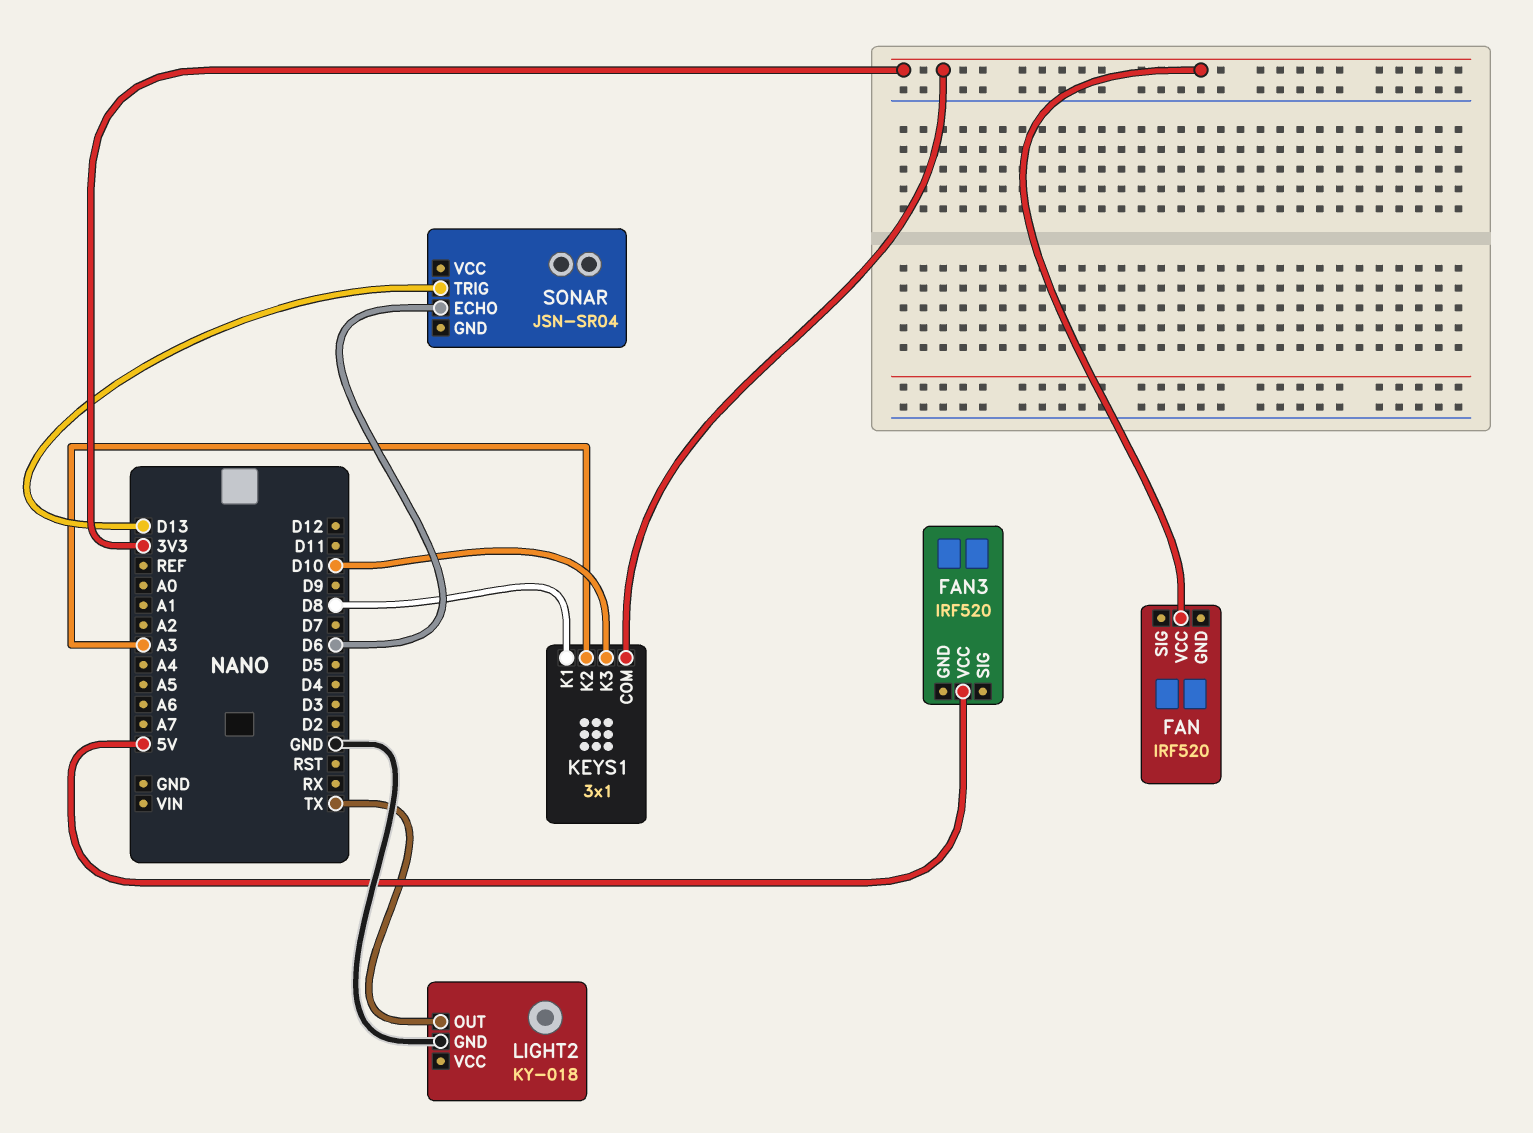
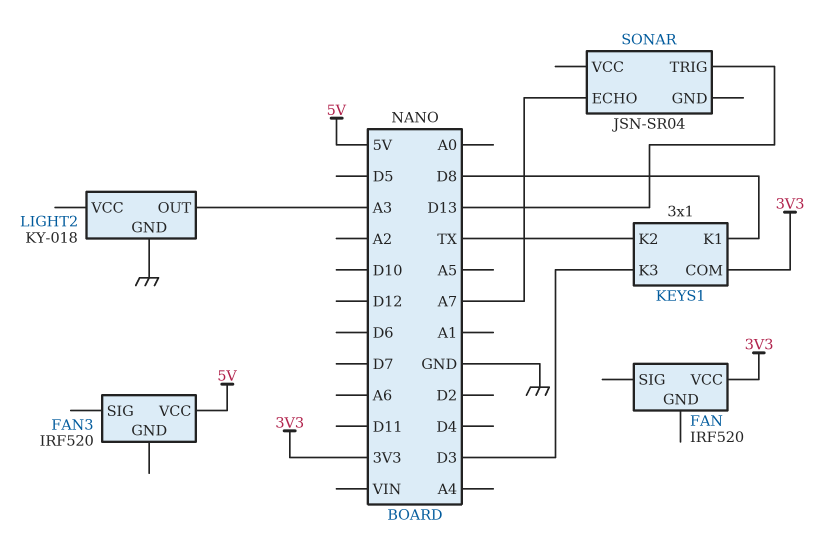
KEYS1 pin K2: A3 -> TX
KEYS1 pin K3: D10 -> D3
LIGHT2 pin OUT: TX -> A3
SONAR pin ECHO: D6 -> A7

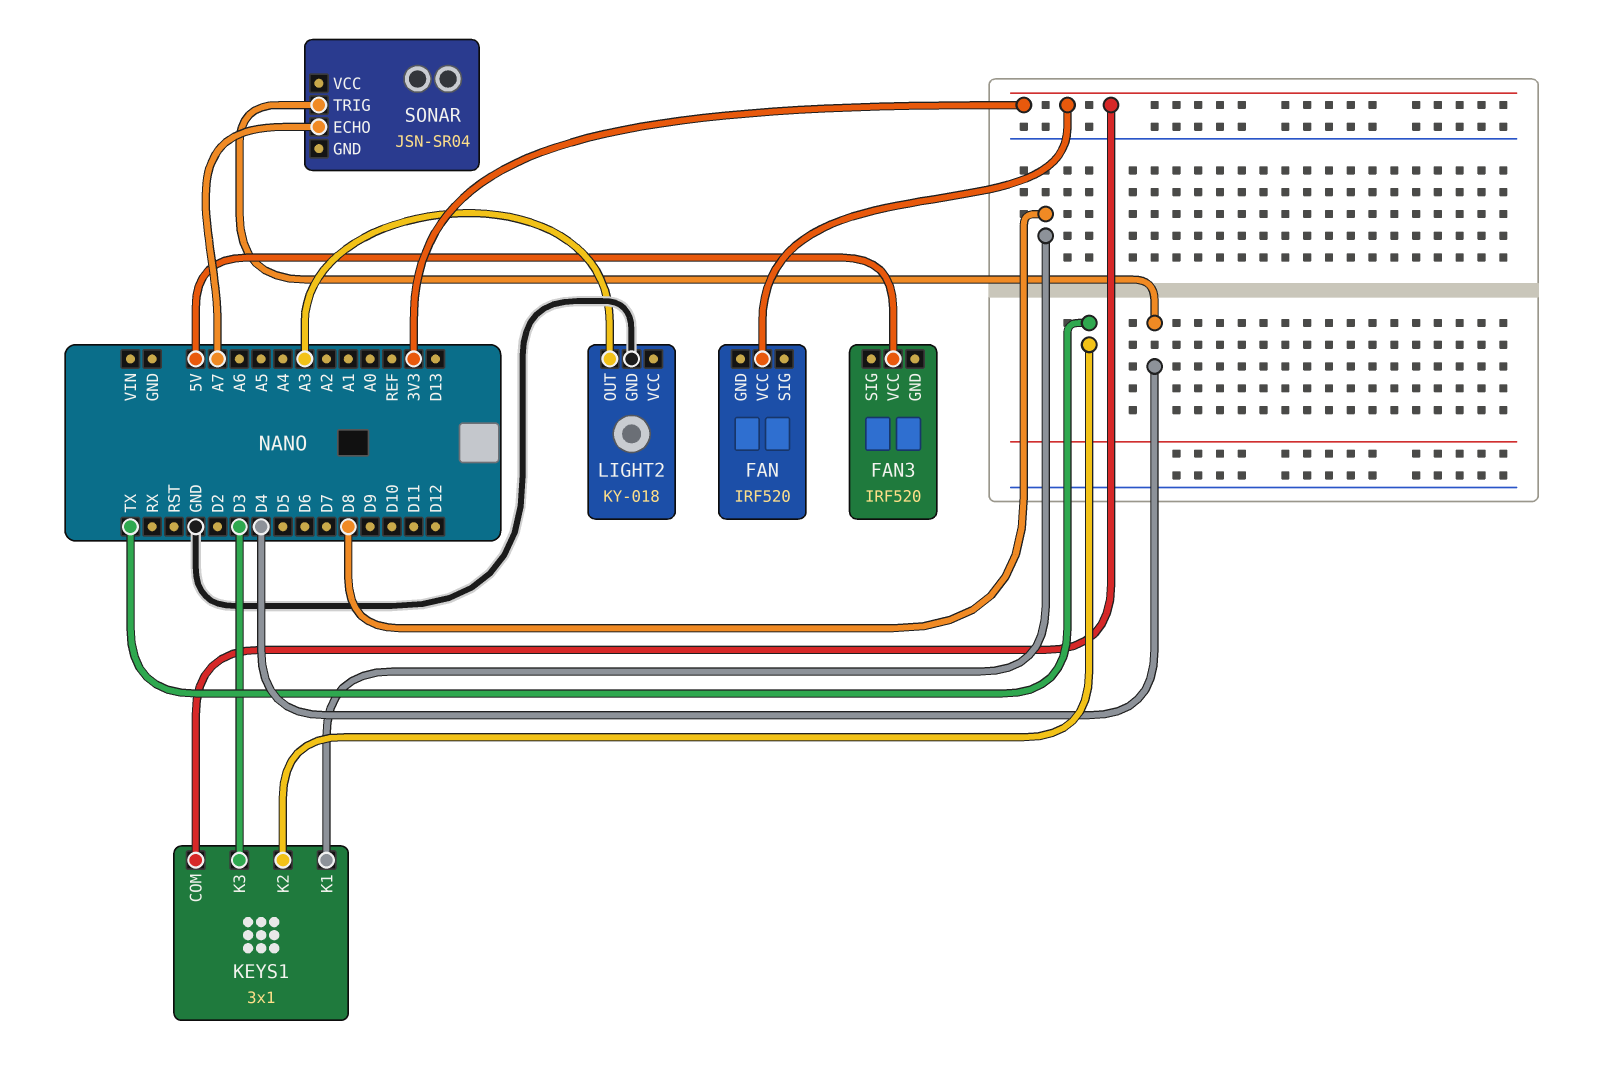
SONAR pin TRIG: D13 -> D4

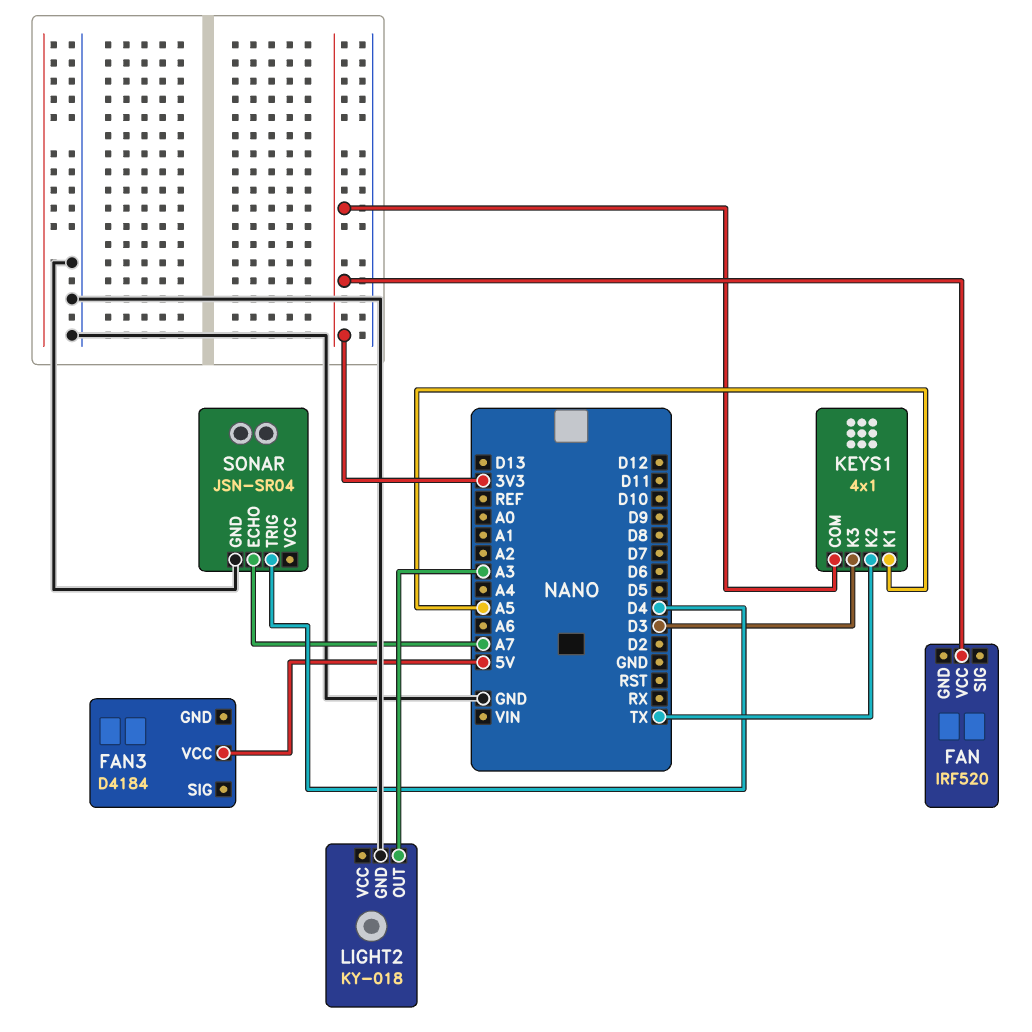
FAN3: IRF520 -> D4184
KEYS1: 3x1 -> 4x1
KEYS1 pin K1: D8 -> A5
SONAR pin GND: none -> GND

